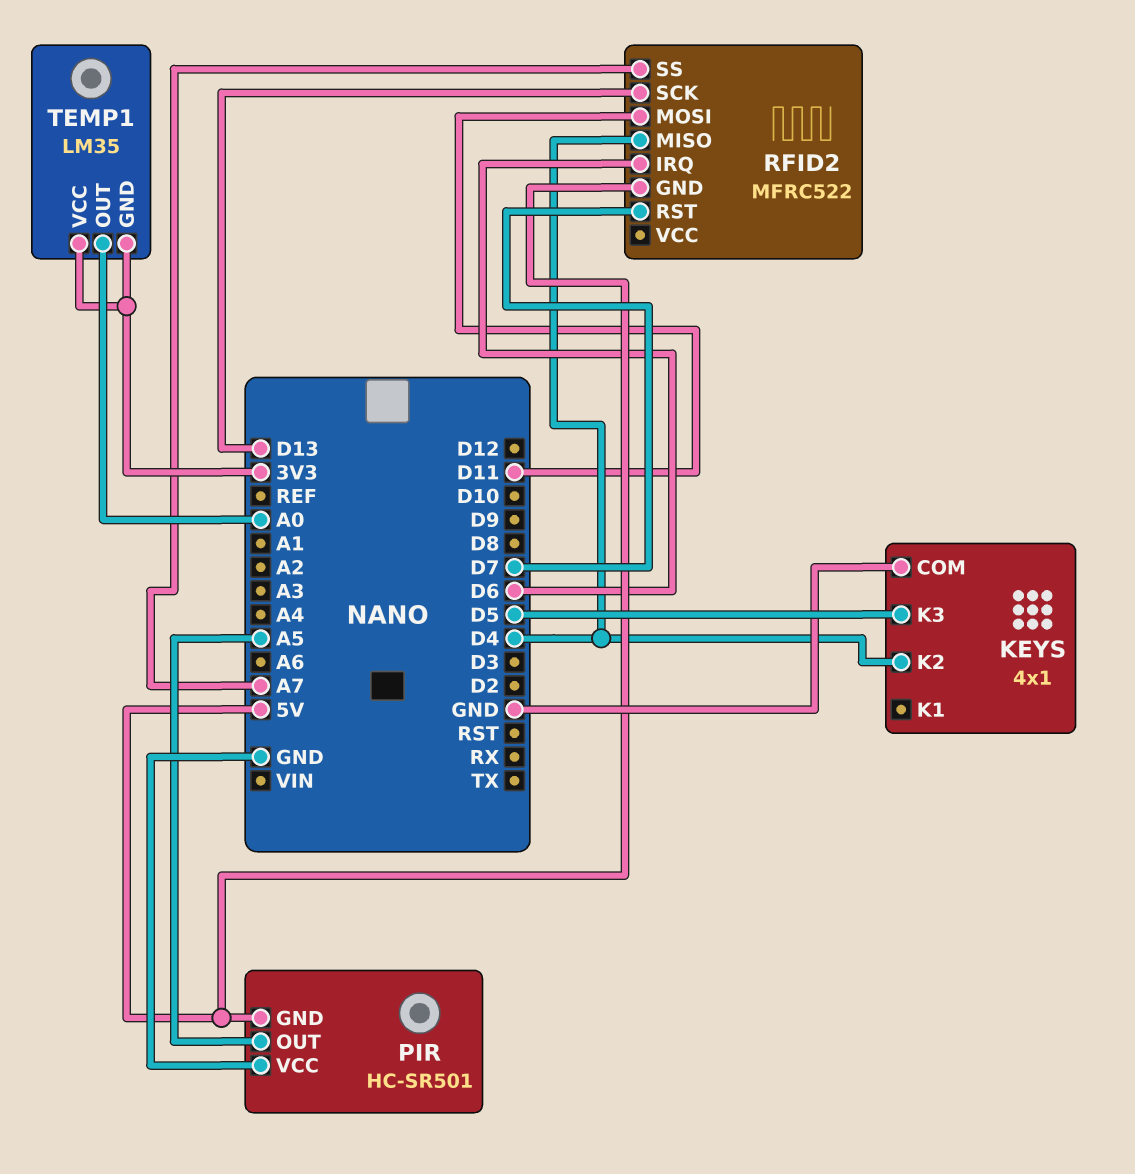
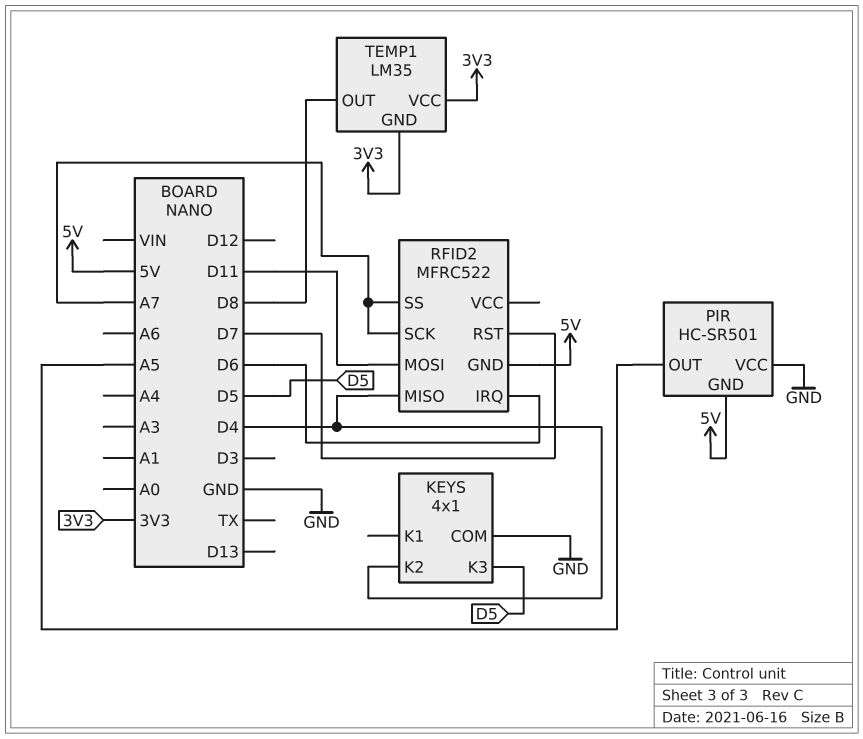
RFID2 pin SCK: D13 -> A7
TEMP1 pin OUT: A0 -> D8

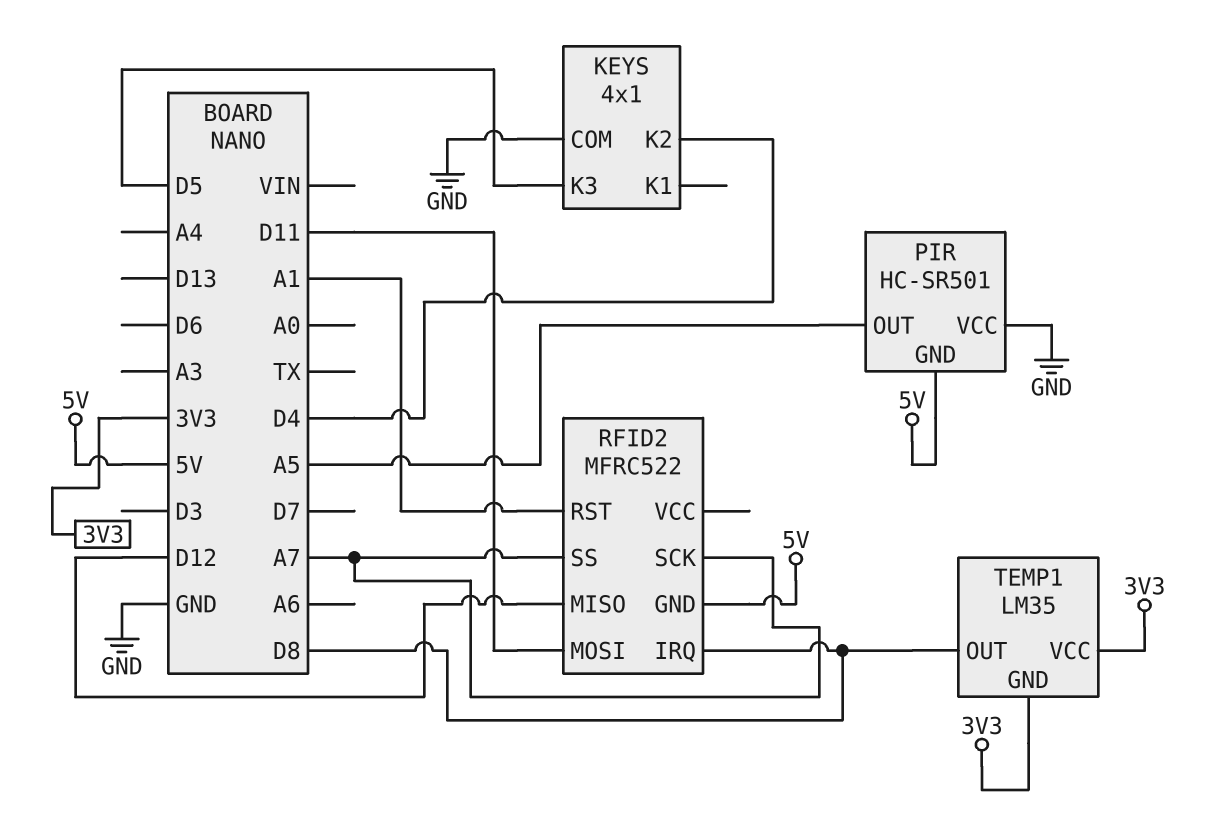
RFID2 pin IRQ: D6 -> D8
RFID2 pin MISO: D4 -> D12
RFID2 pin RST: D7 -> A1

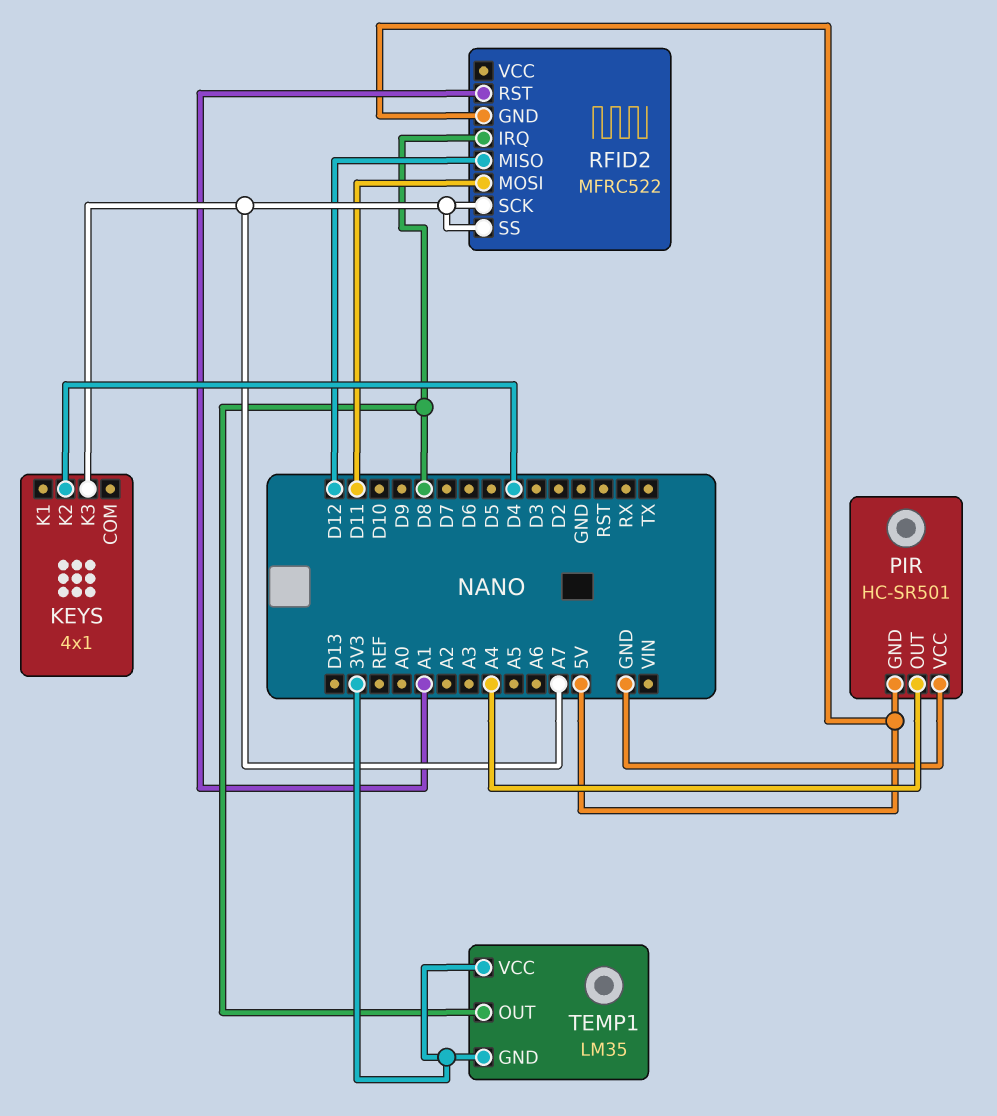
KEYS pin COM: GND -> none
KEYS pin K3: D5 -> A7
PIR pin OUT: A5 -> A4

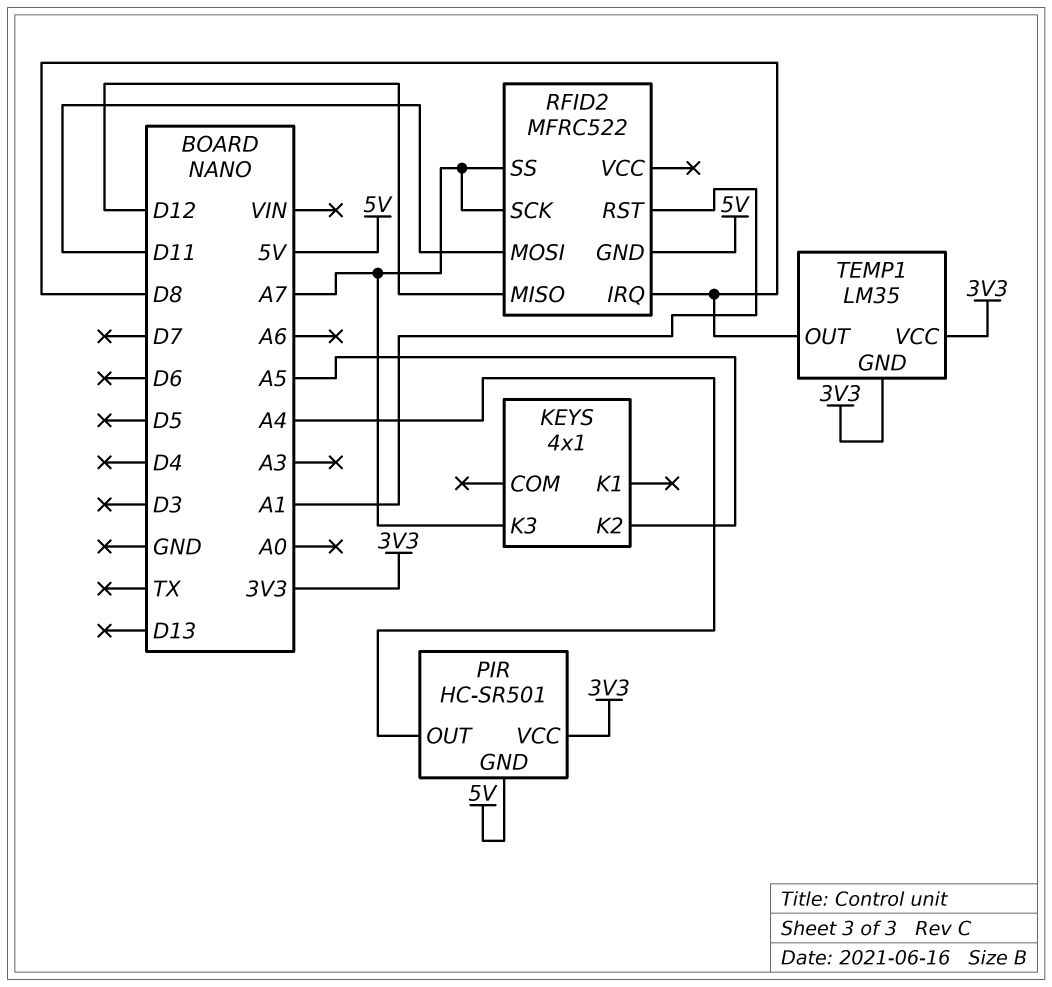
KEYS pin K2: D4 -> A5
PIR pin VCC: GND -> 3V3

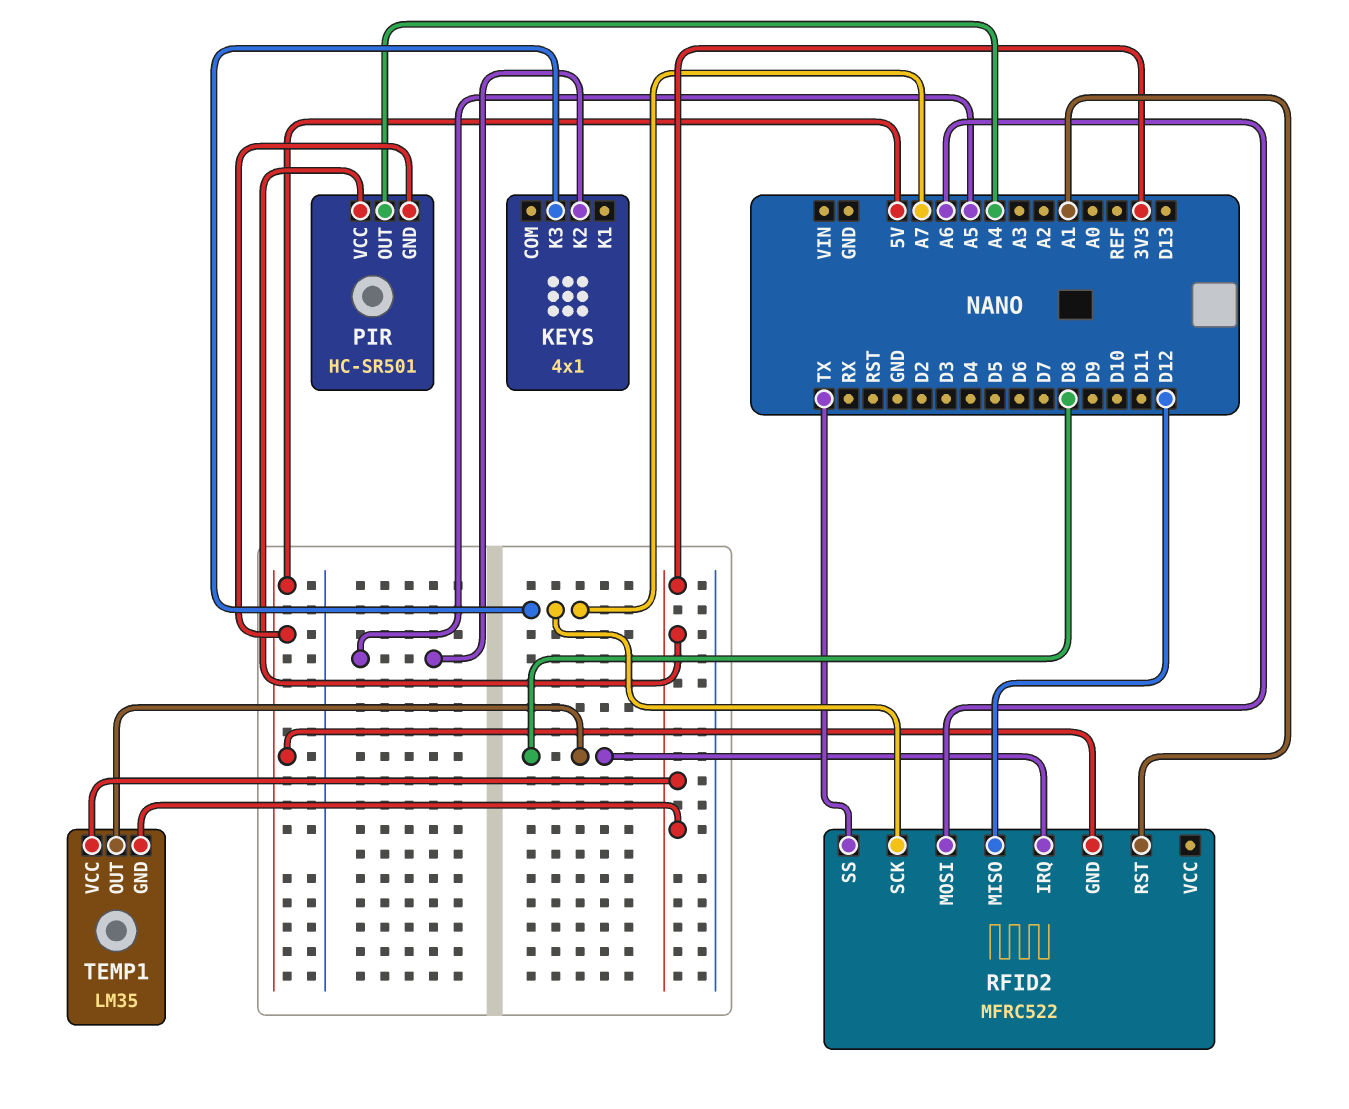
RFID2 pin MOSI: D11 -> A6
RFID2 pin SS: A7 -> TX

